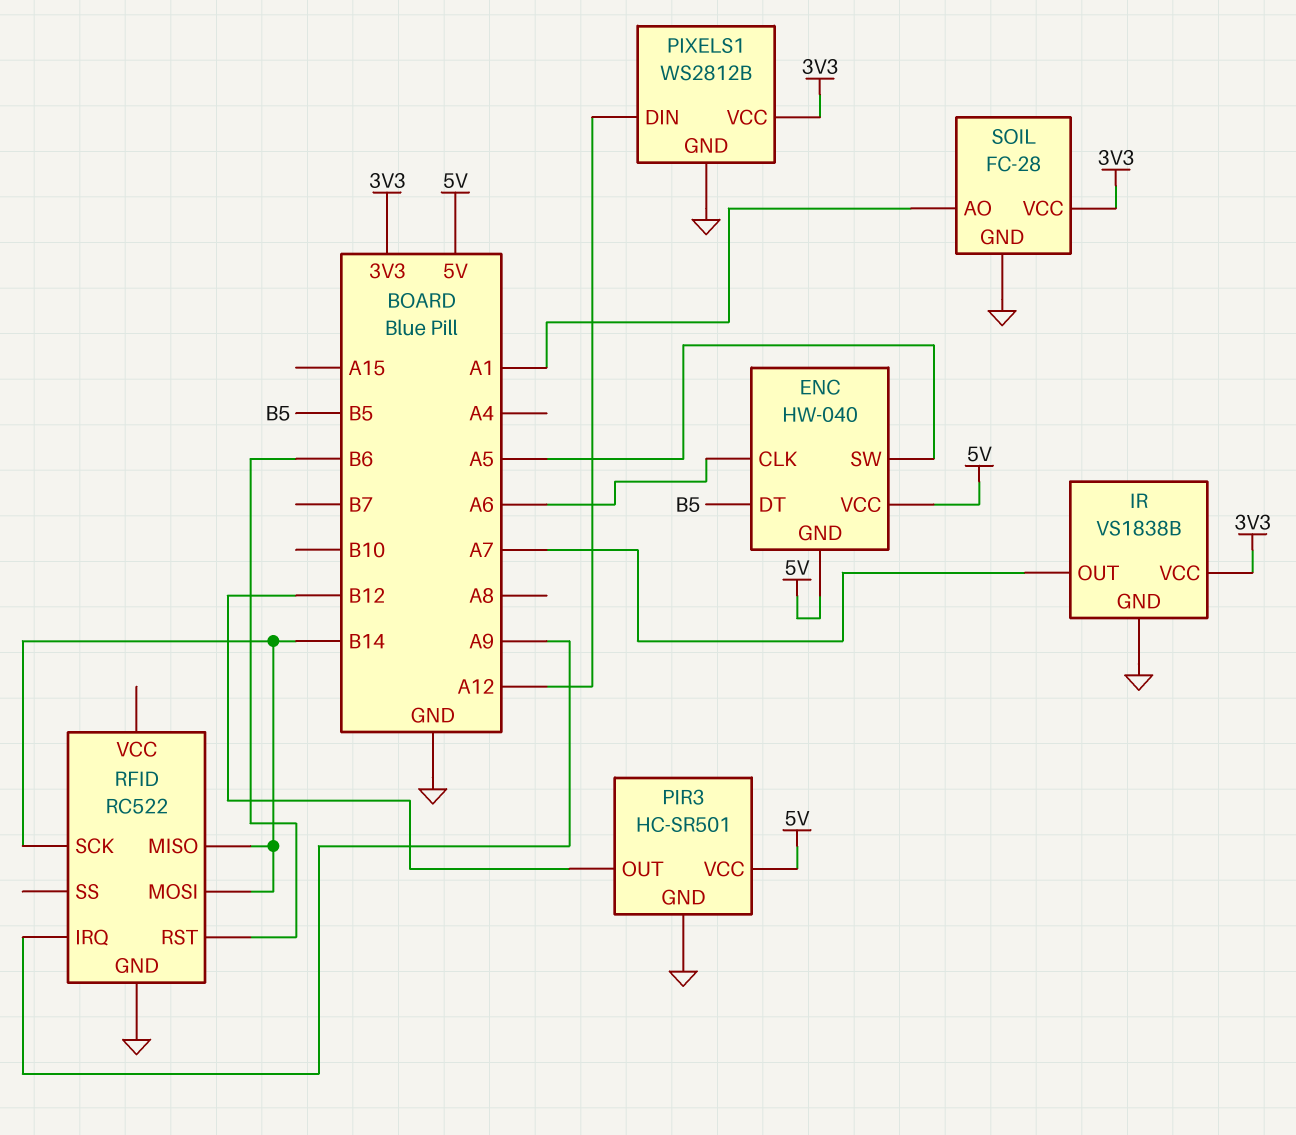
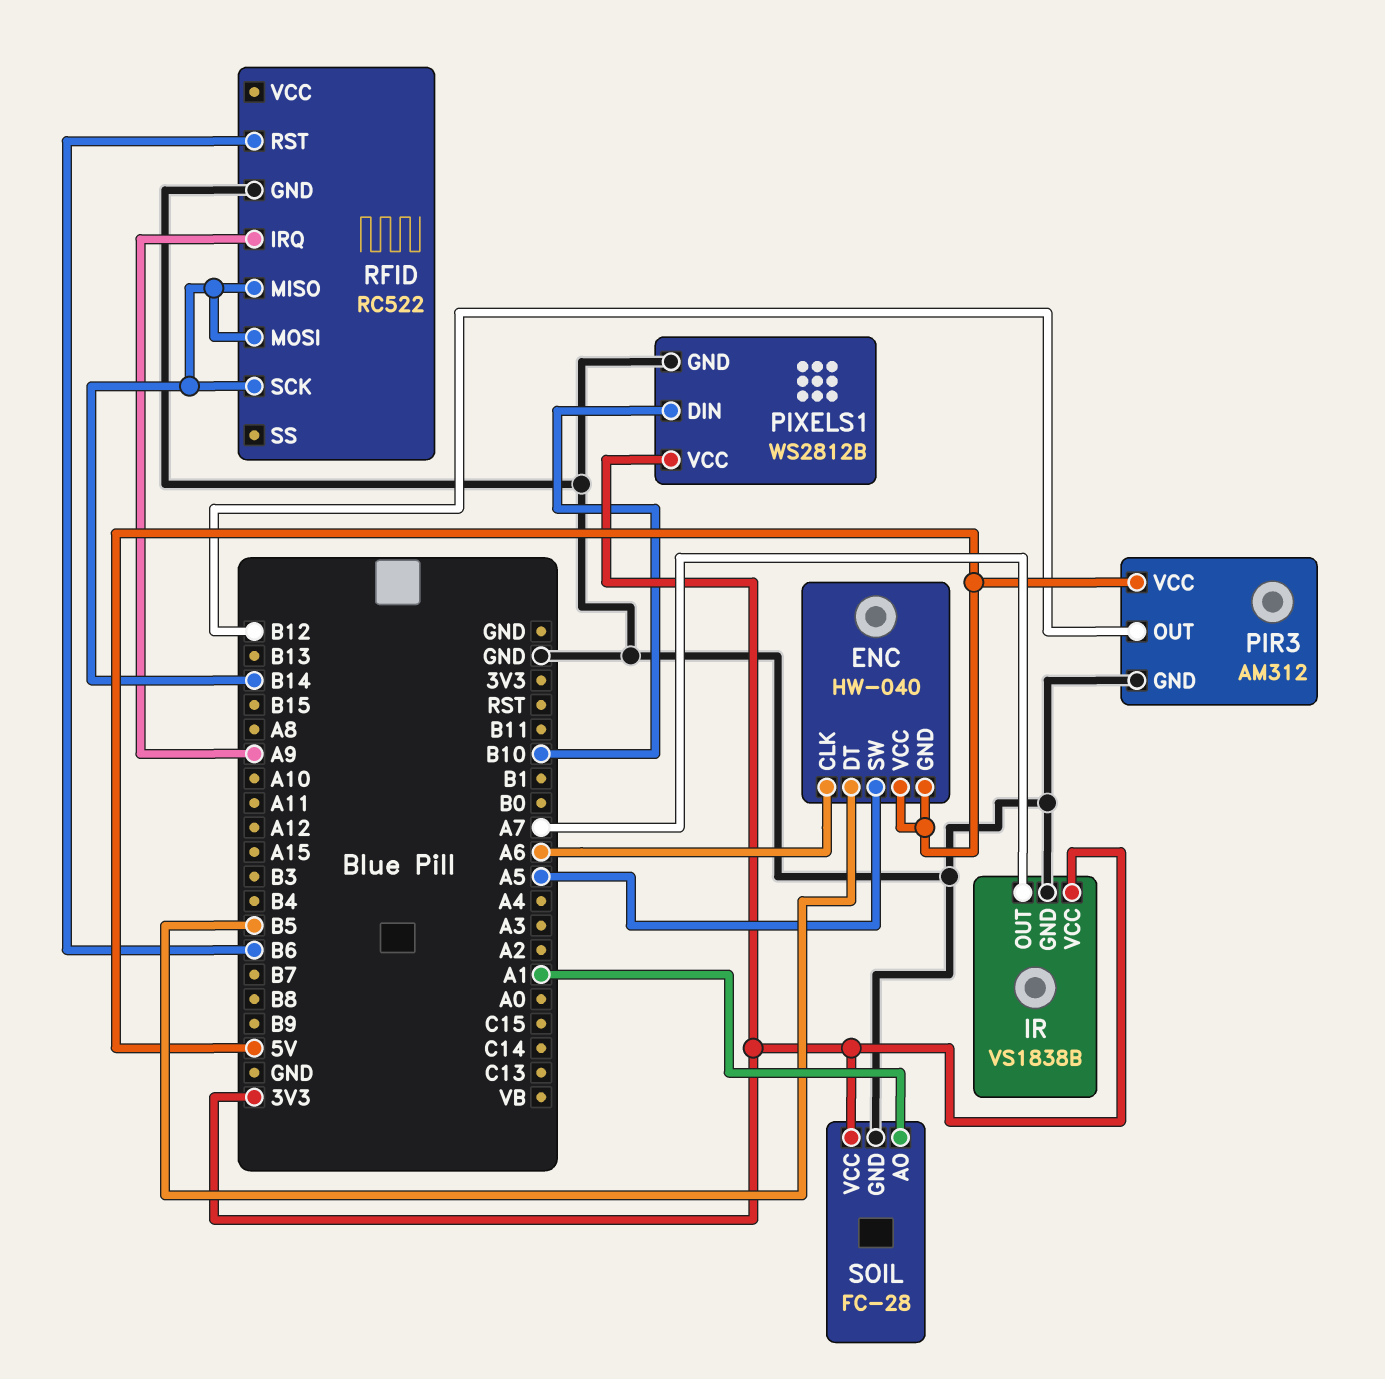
PIR3: HC-SR501 -> AM312
PIXELS1 pin DIN: A12 -> B10

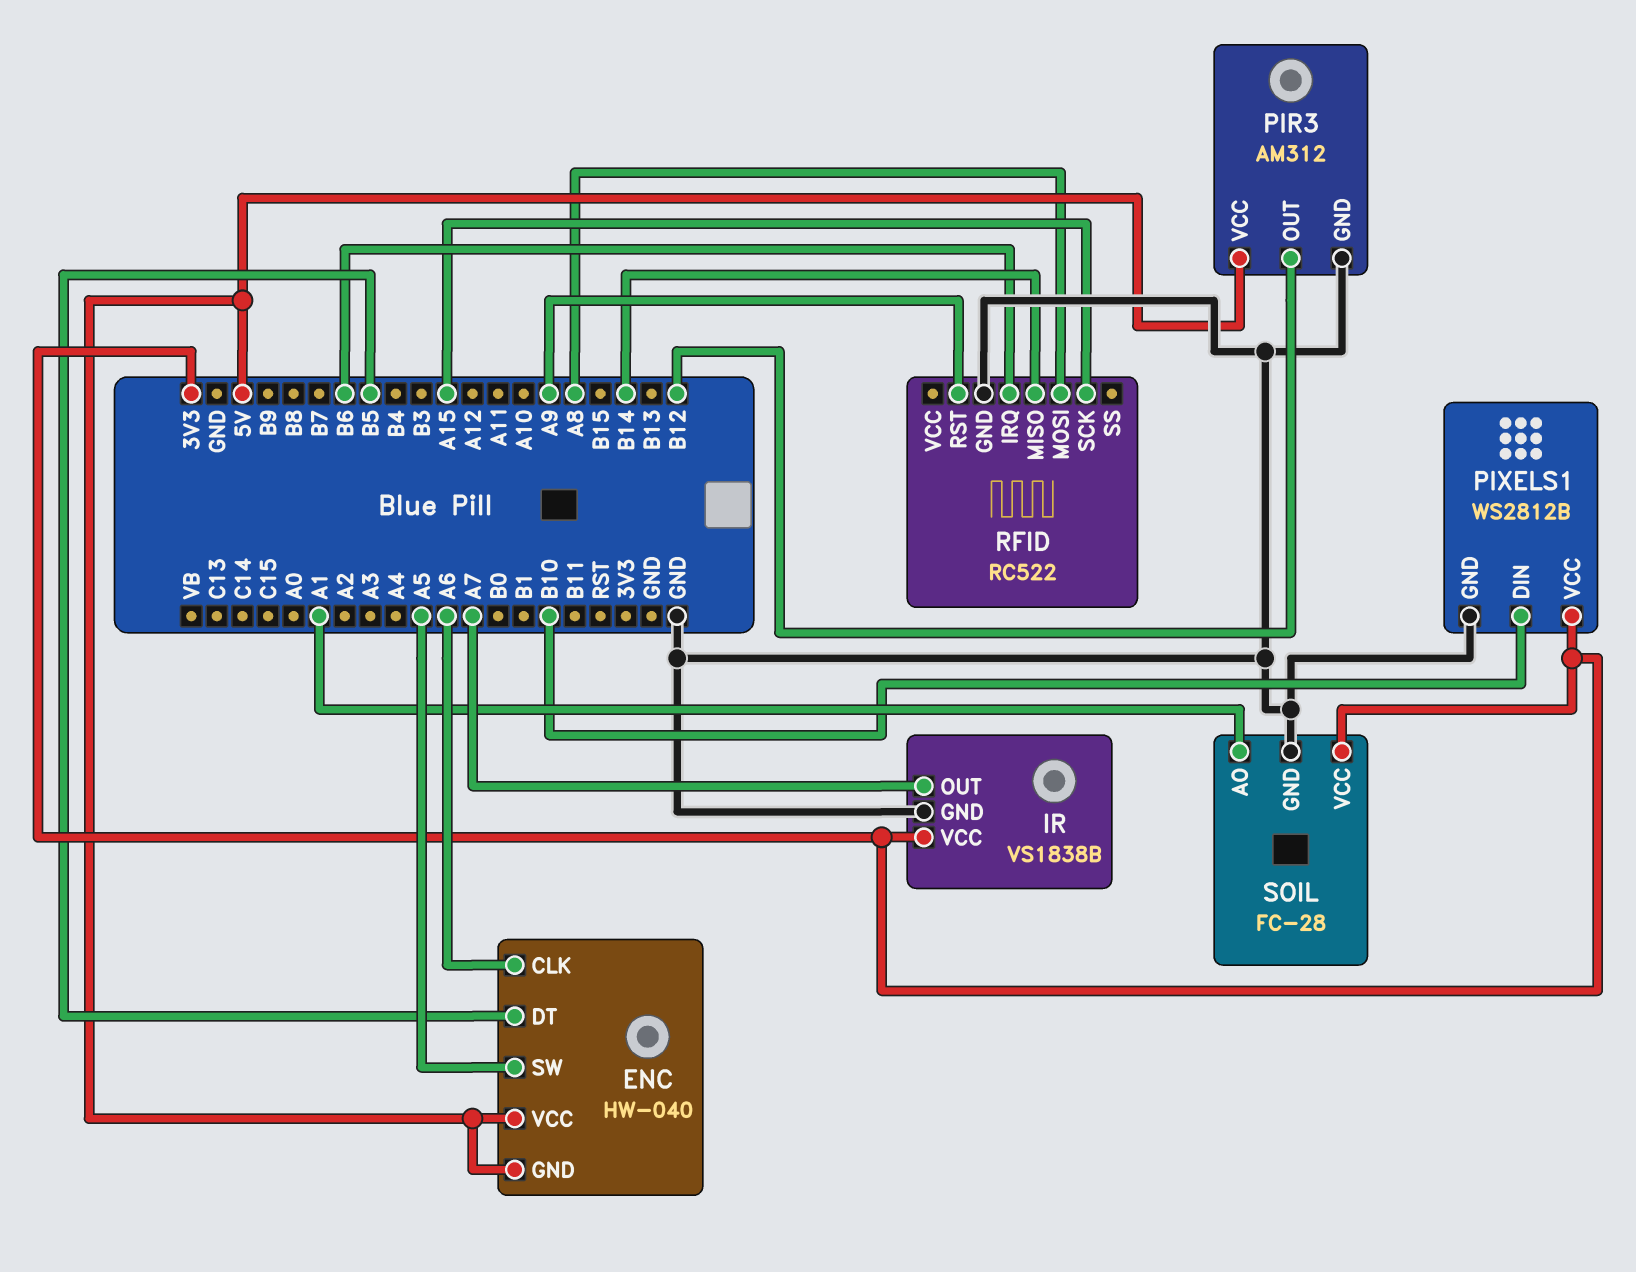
RFID pin IRQ: A9 -> B6
RFID pin MOSI: B14 -> A8
RFID pin RST: B6 -> A9
RFID pin SCK: B14 -> A15

